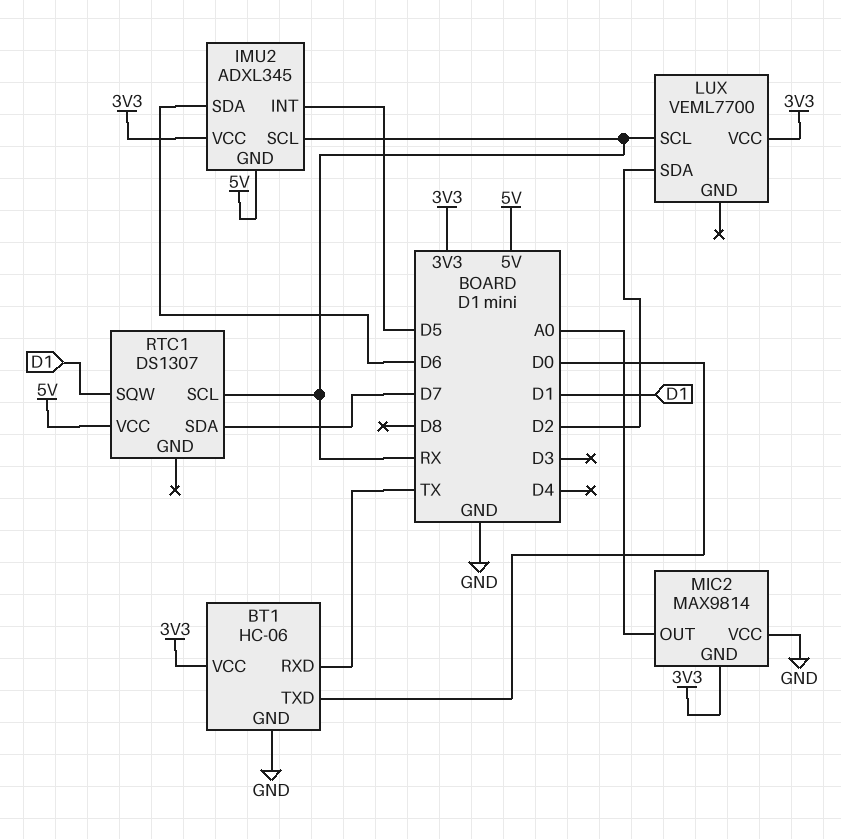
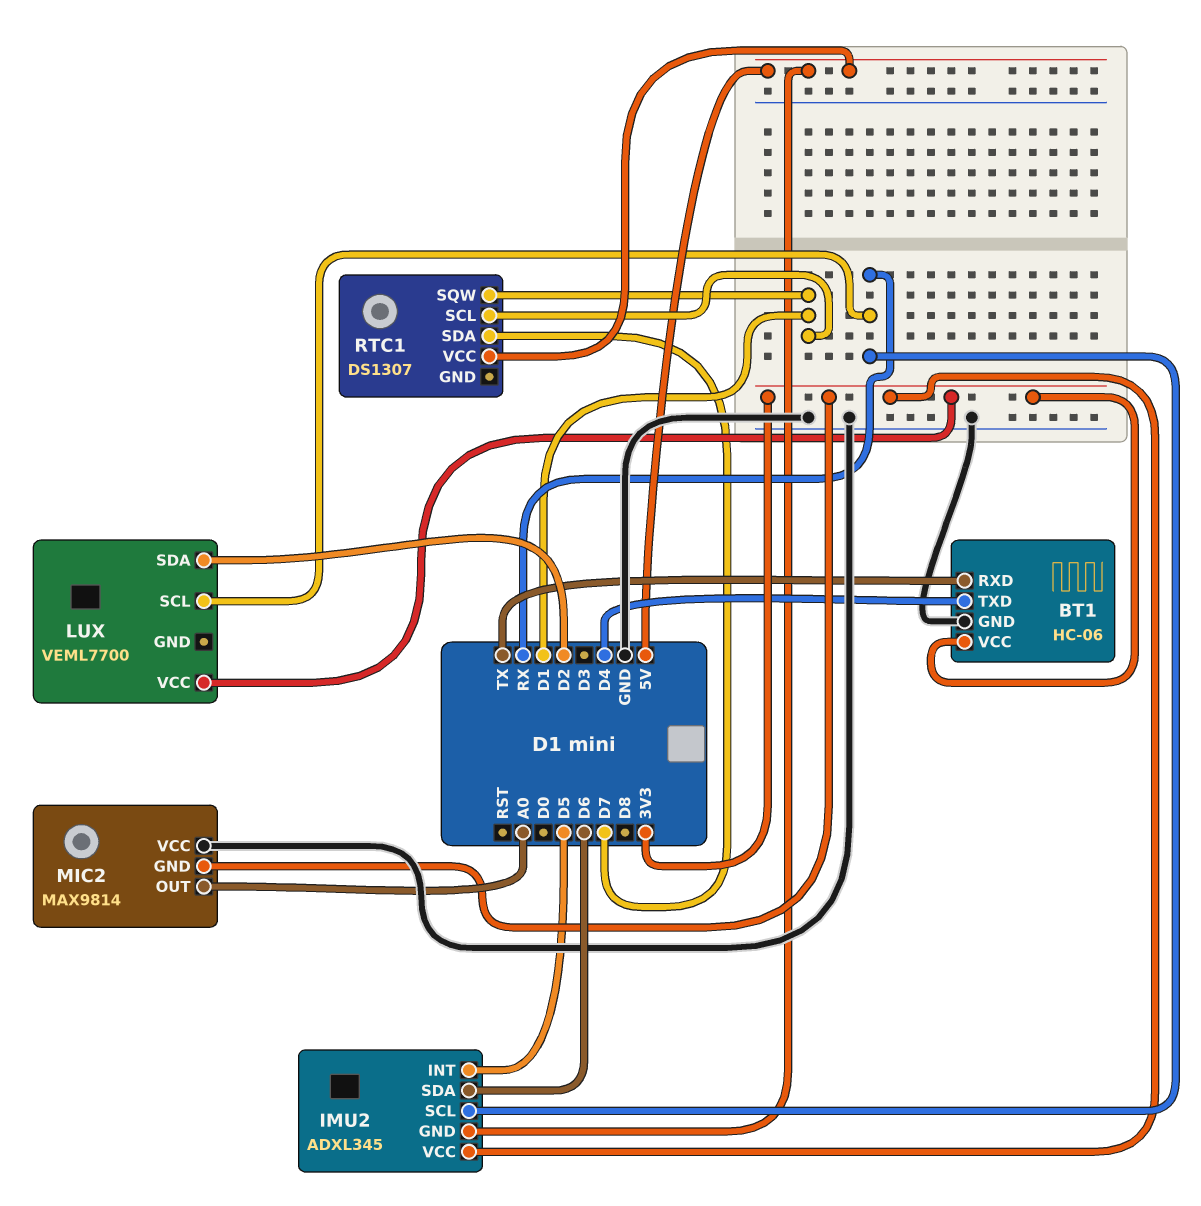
BT1 pin TXD: D0 -> D4
RTC1 pin SCL: RX -> D1

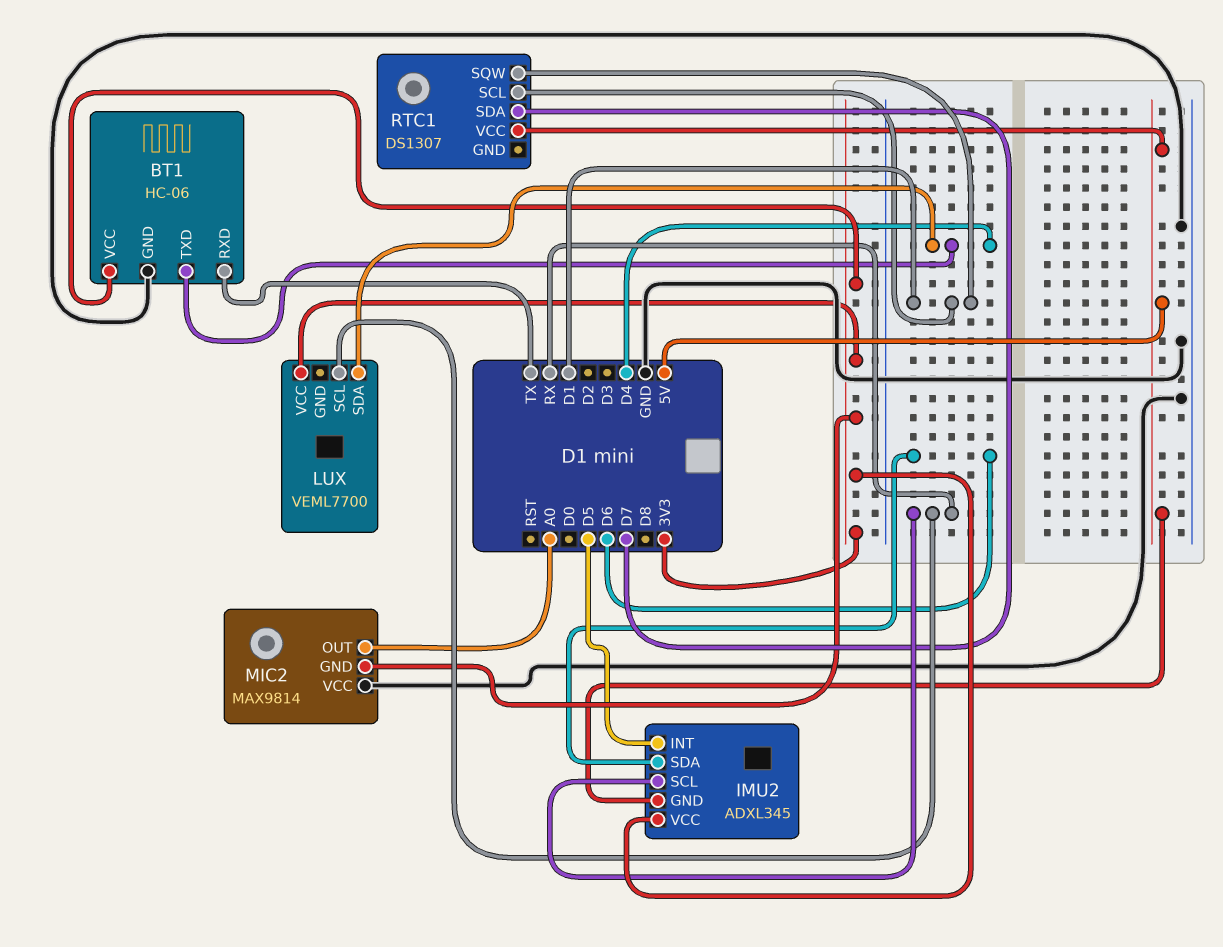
LUX pin SDA: D2 -> D4

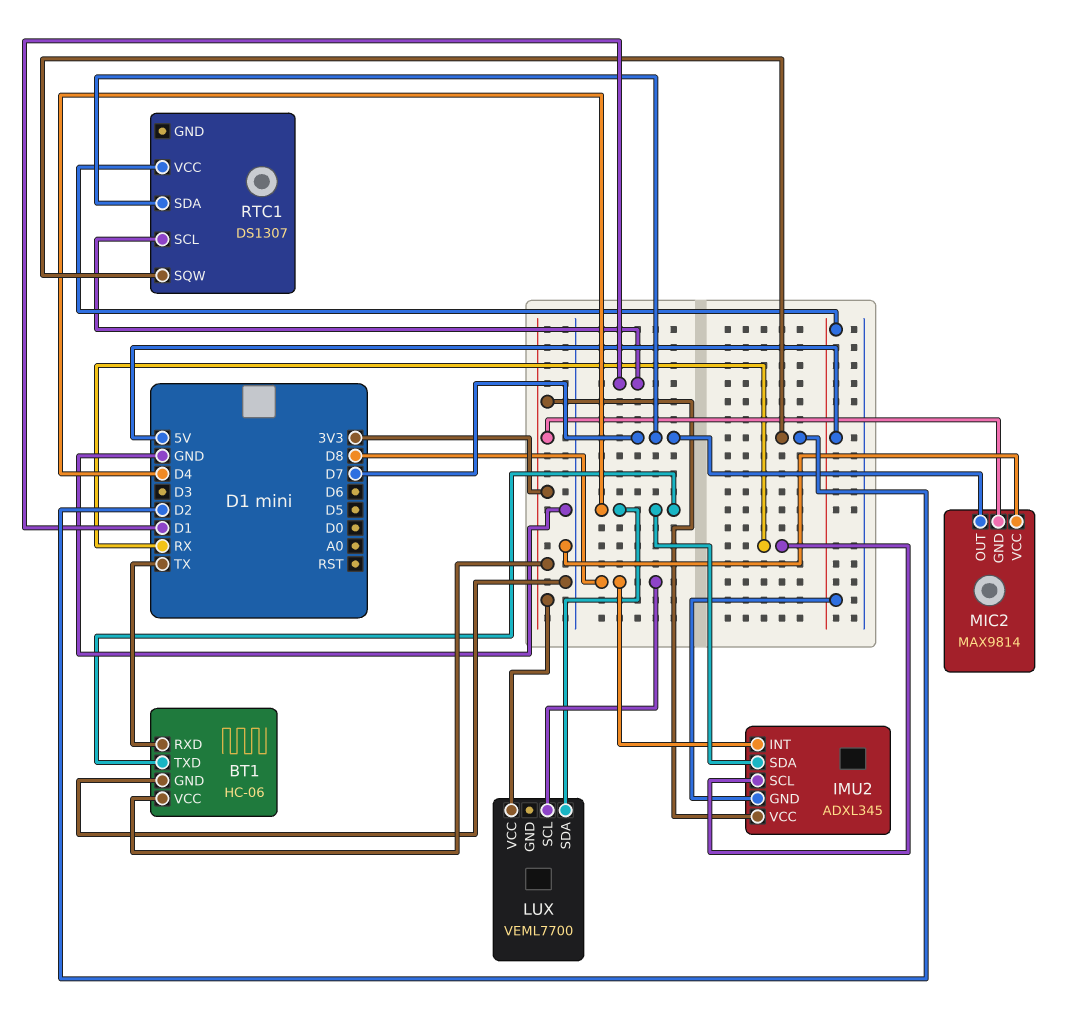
IMU2 pin INT: D5 -> D8
IMU2 pin SDA: D6 -> D4
LUX pin SCL: RX -> D8
MIC2 pin OUT: A0 -> D7
RTC1 pin SQW: D1 -> D2

